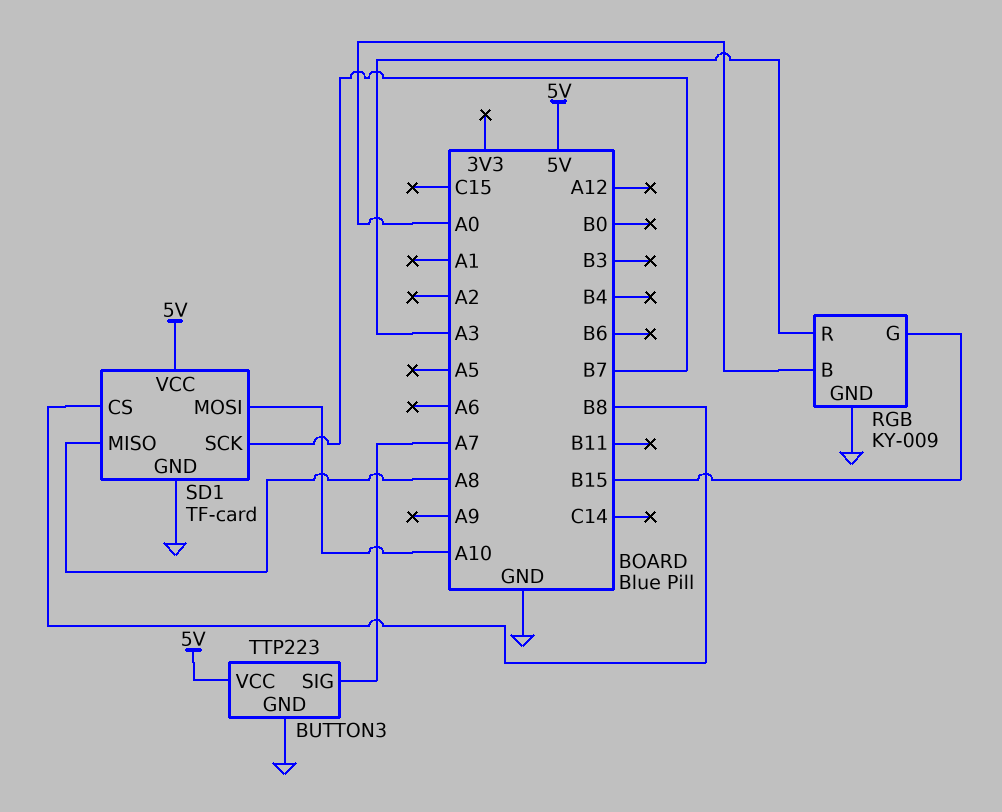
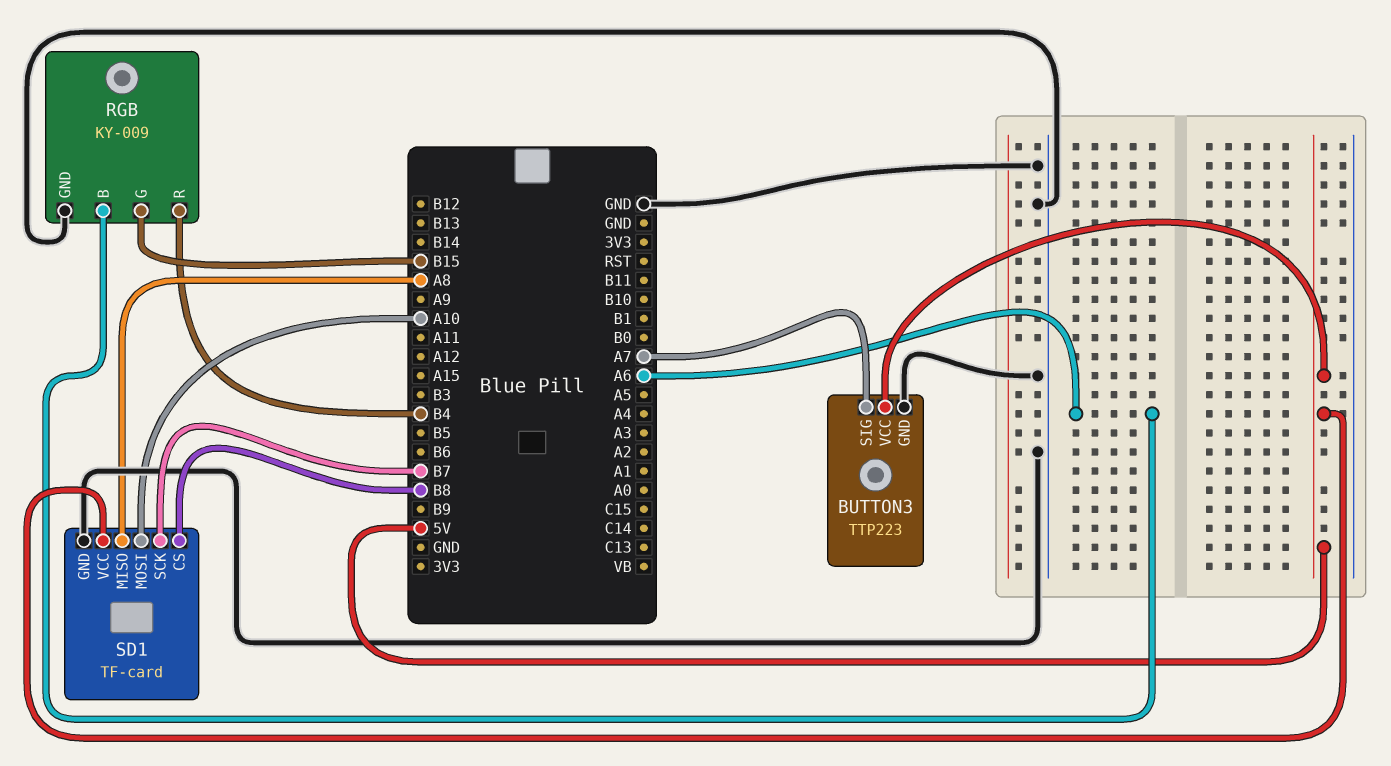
RGB pin B: A0 -> A6
RGB pin R: A3 -> B4

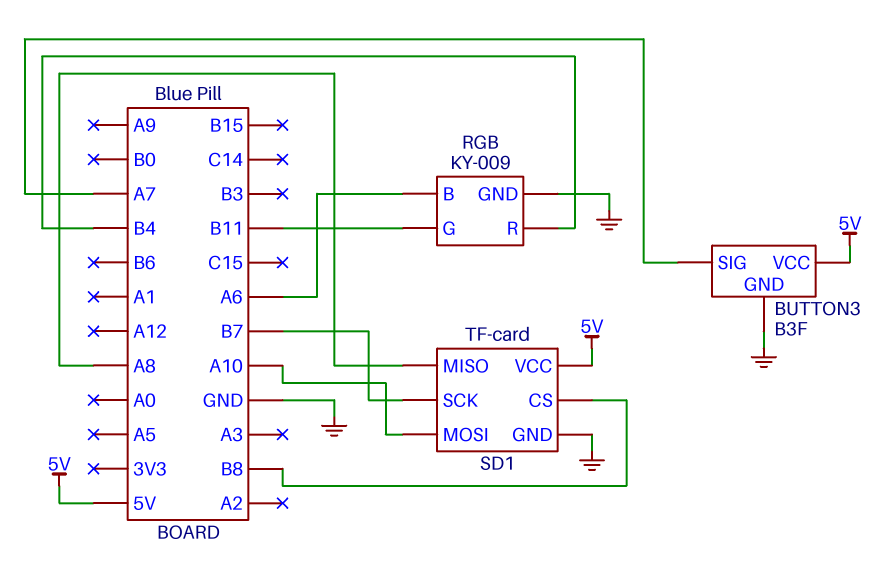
BUTTON3: TTP223 -> B3F
RGB pin G: B15 -> B11

